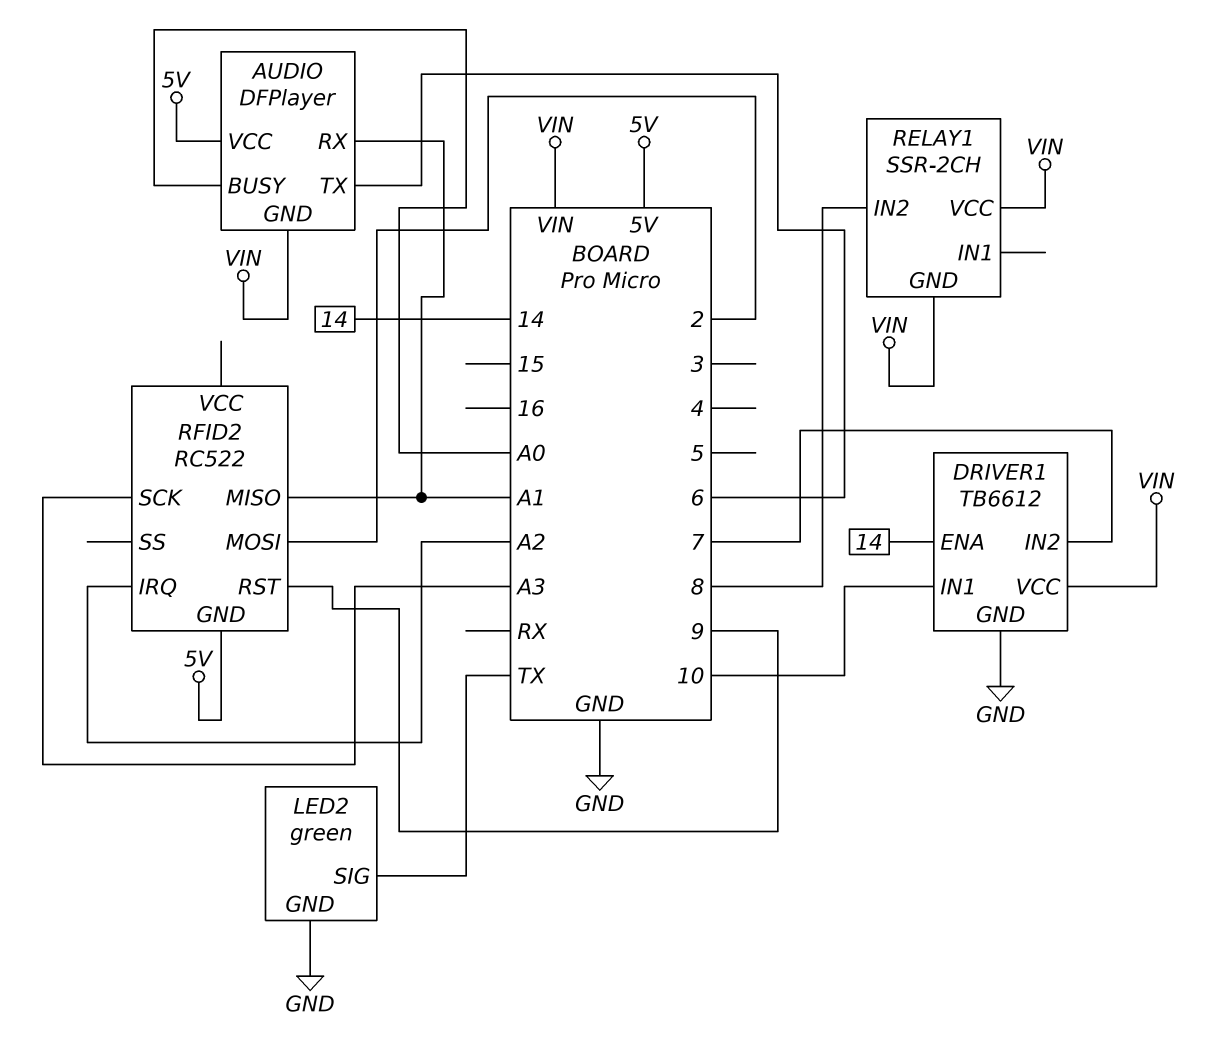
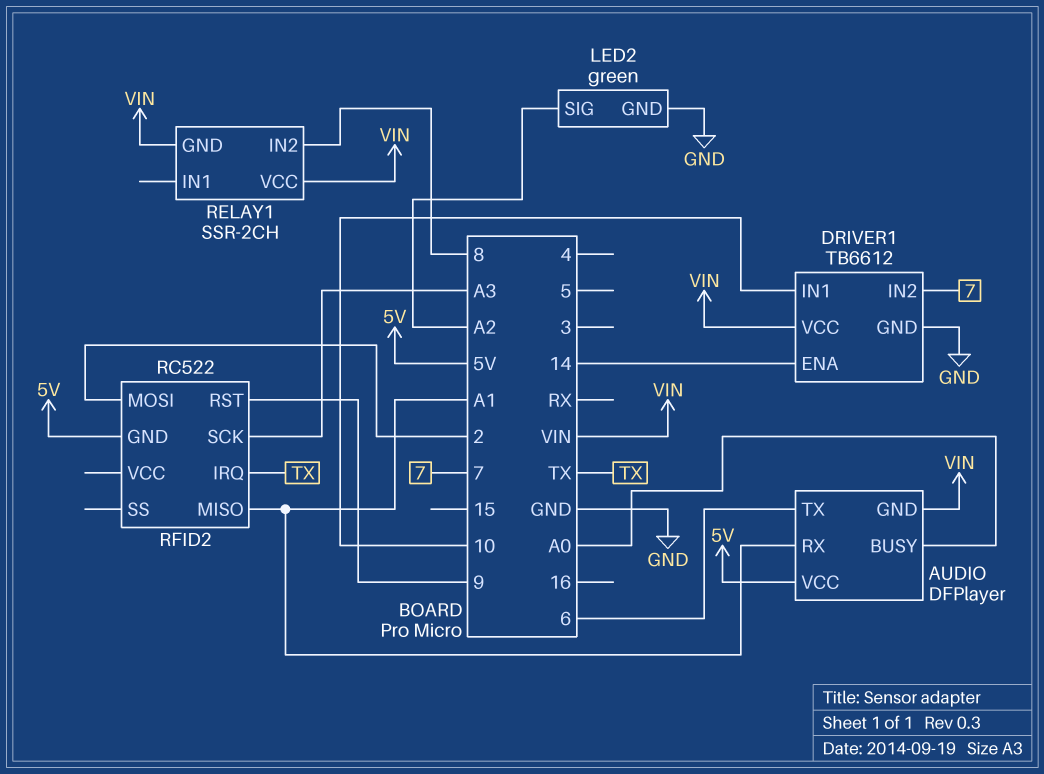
LED2 pin SIG: TX -> A2
RFID2 pin IRQ: A2 -> TX

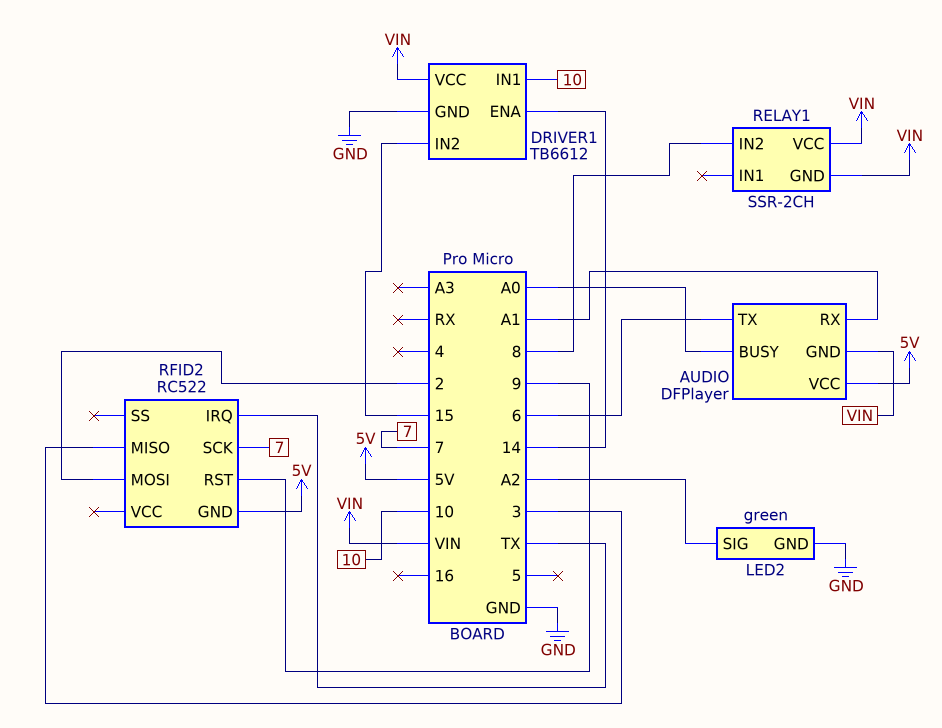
DRIVER1 pin IN2: 7 -> 15
RFID2 pin MISO: A1 -> 3
RFID2 pin SCK: A3 -> 7

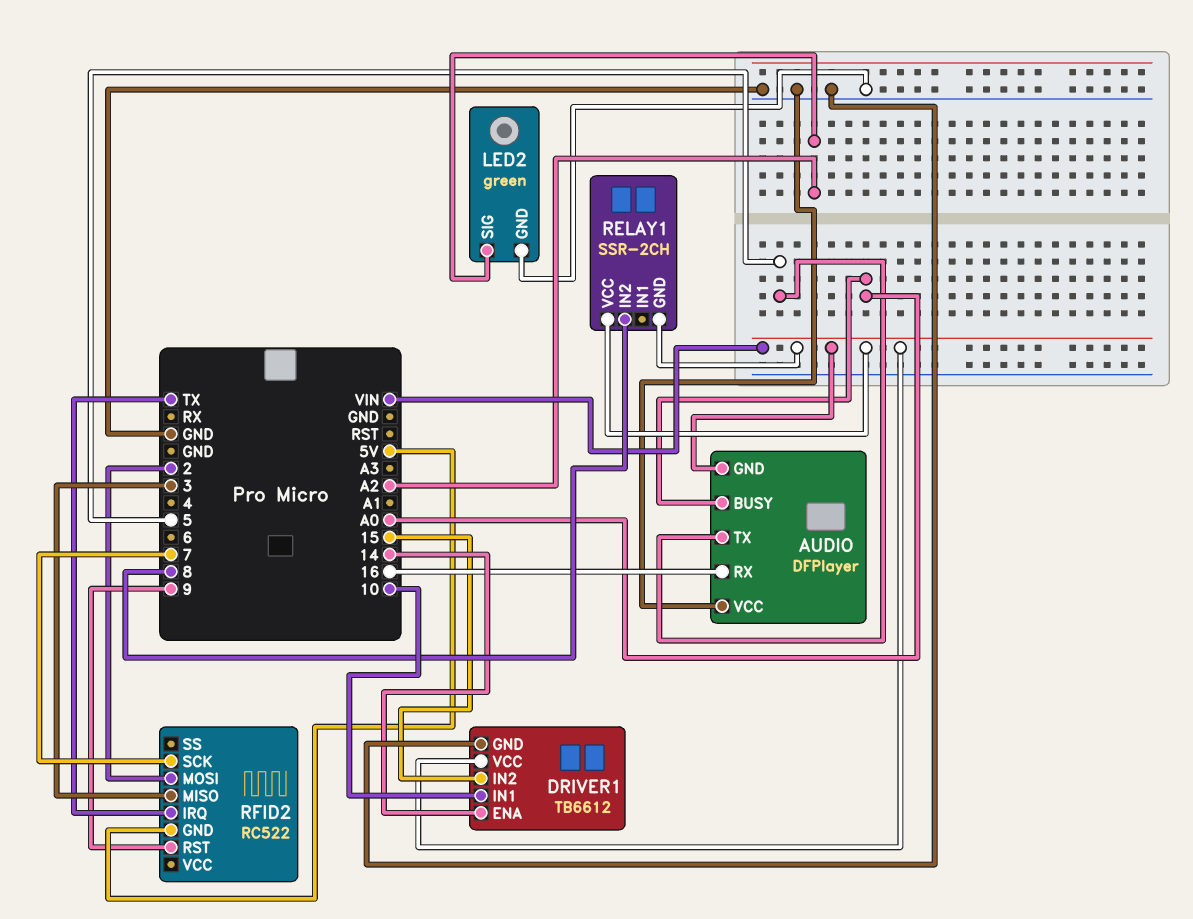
AUDIO pin RX: A1 -> 16
AUDIO pin TX: 6 -> 5
AUDIO pin VCC: 5V -> GND

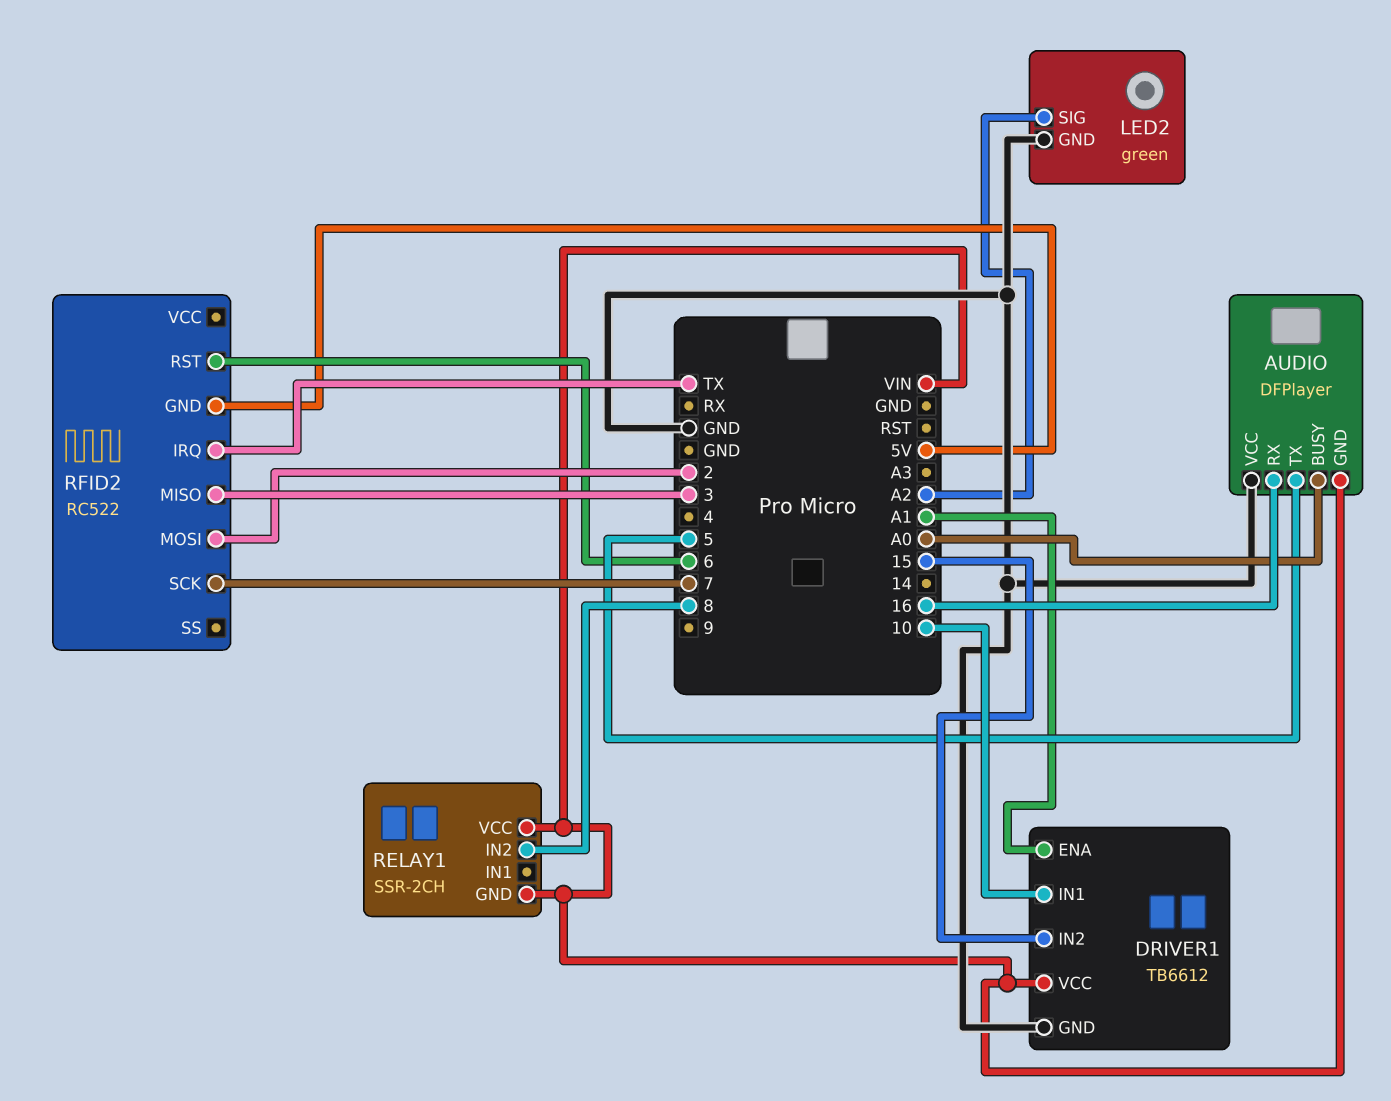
DRIVER1 pin ENA: 14 -> A1
RFID2 pin RST: 9 -> 6

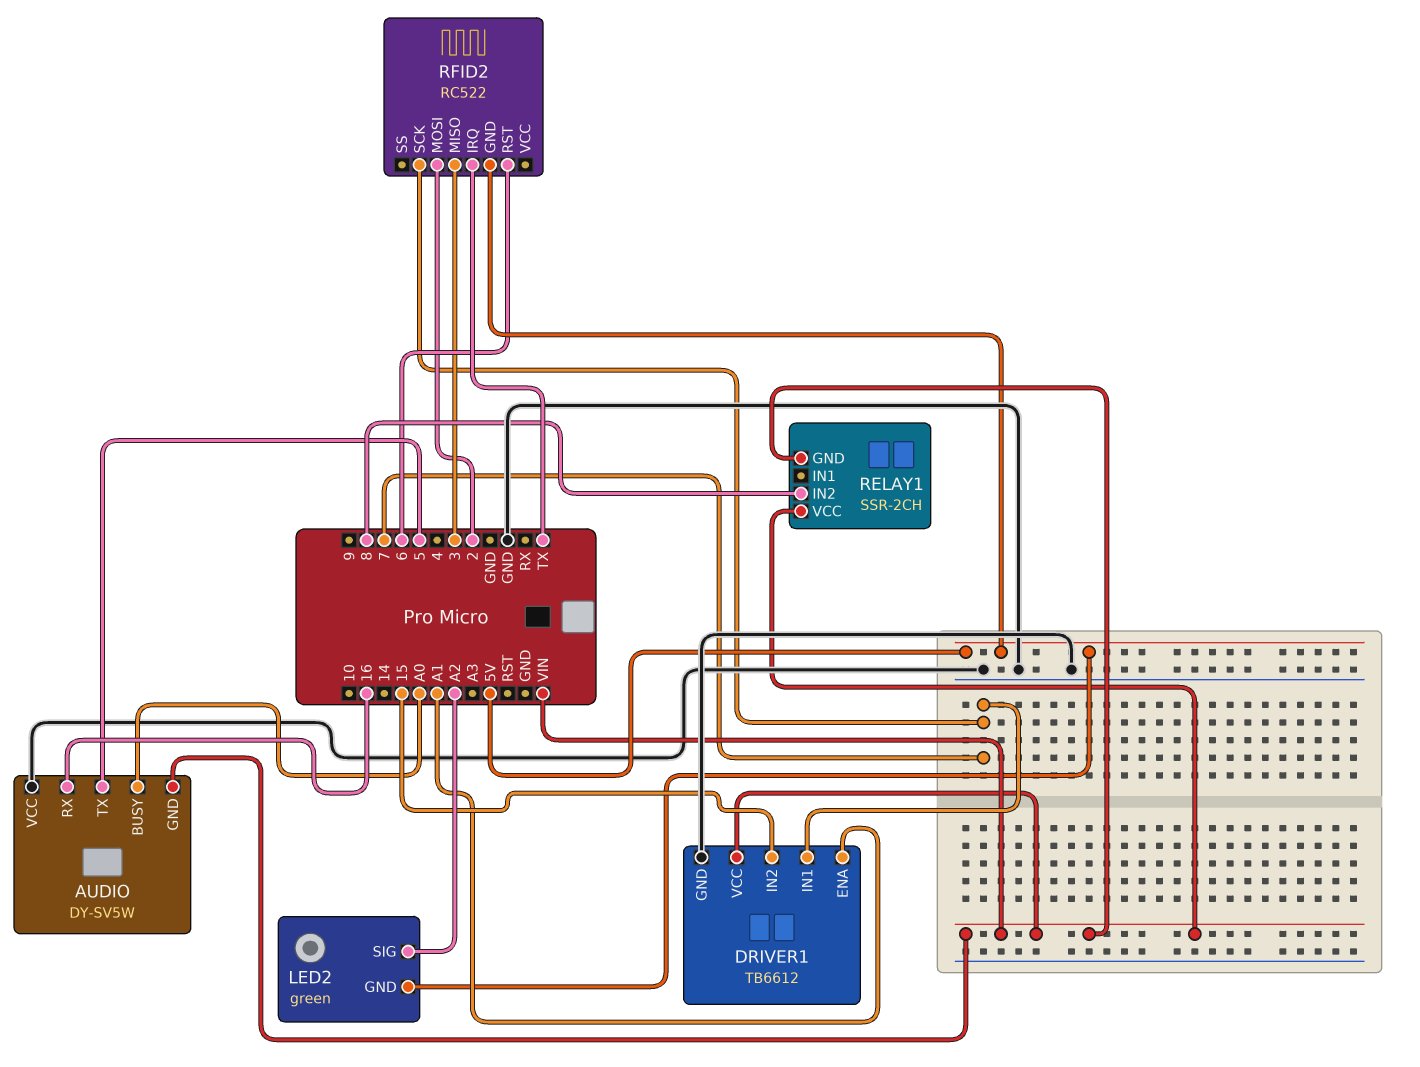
AUDIO: DFPlayer -> DY-SV5W
DRIVER1 pin IN1: 10 -> 7
LED2 pin GND: GND -> 5V

